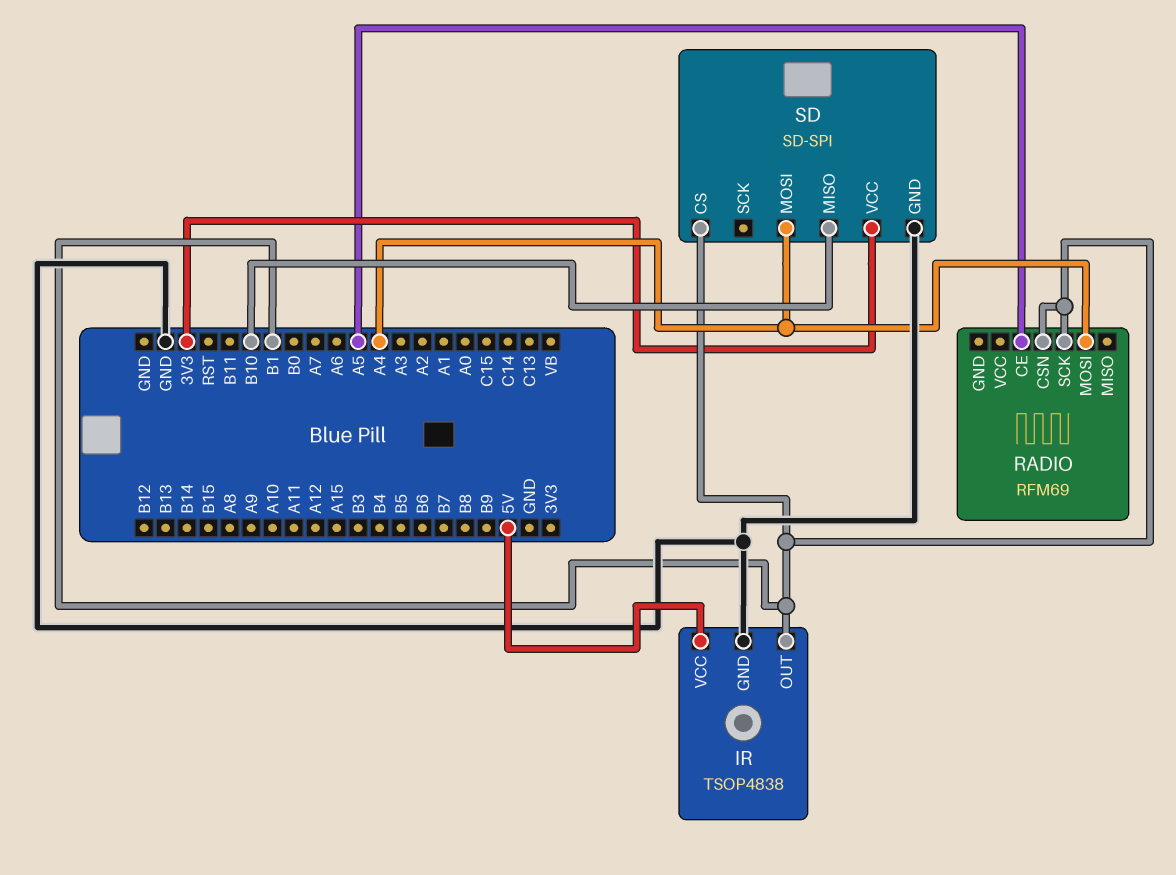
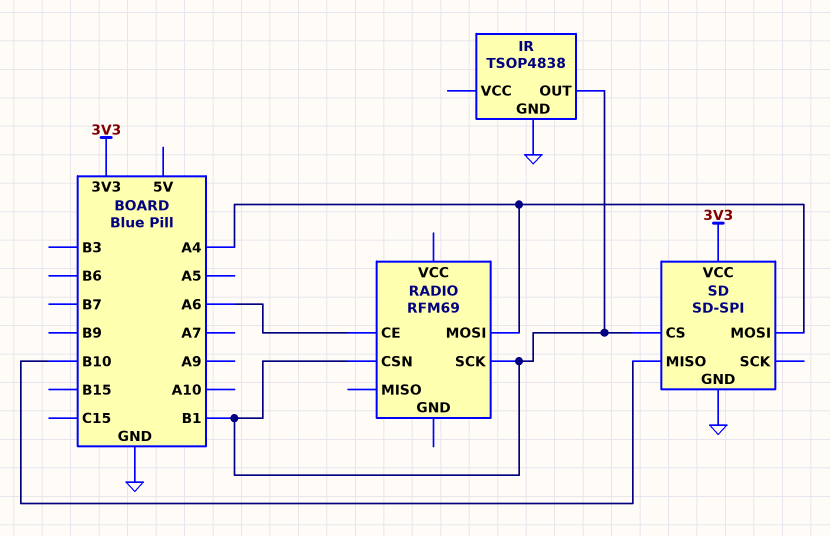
IR pin VCC: 5V -> none
RADIO pin CE: A5 -> A6

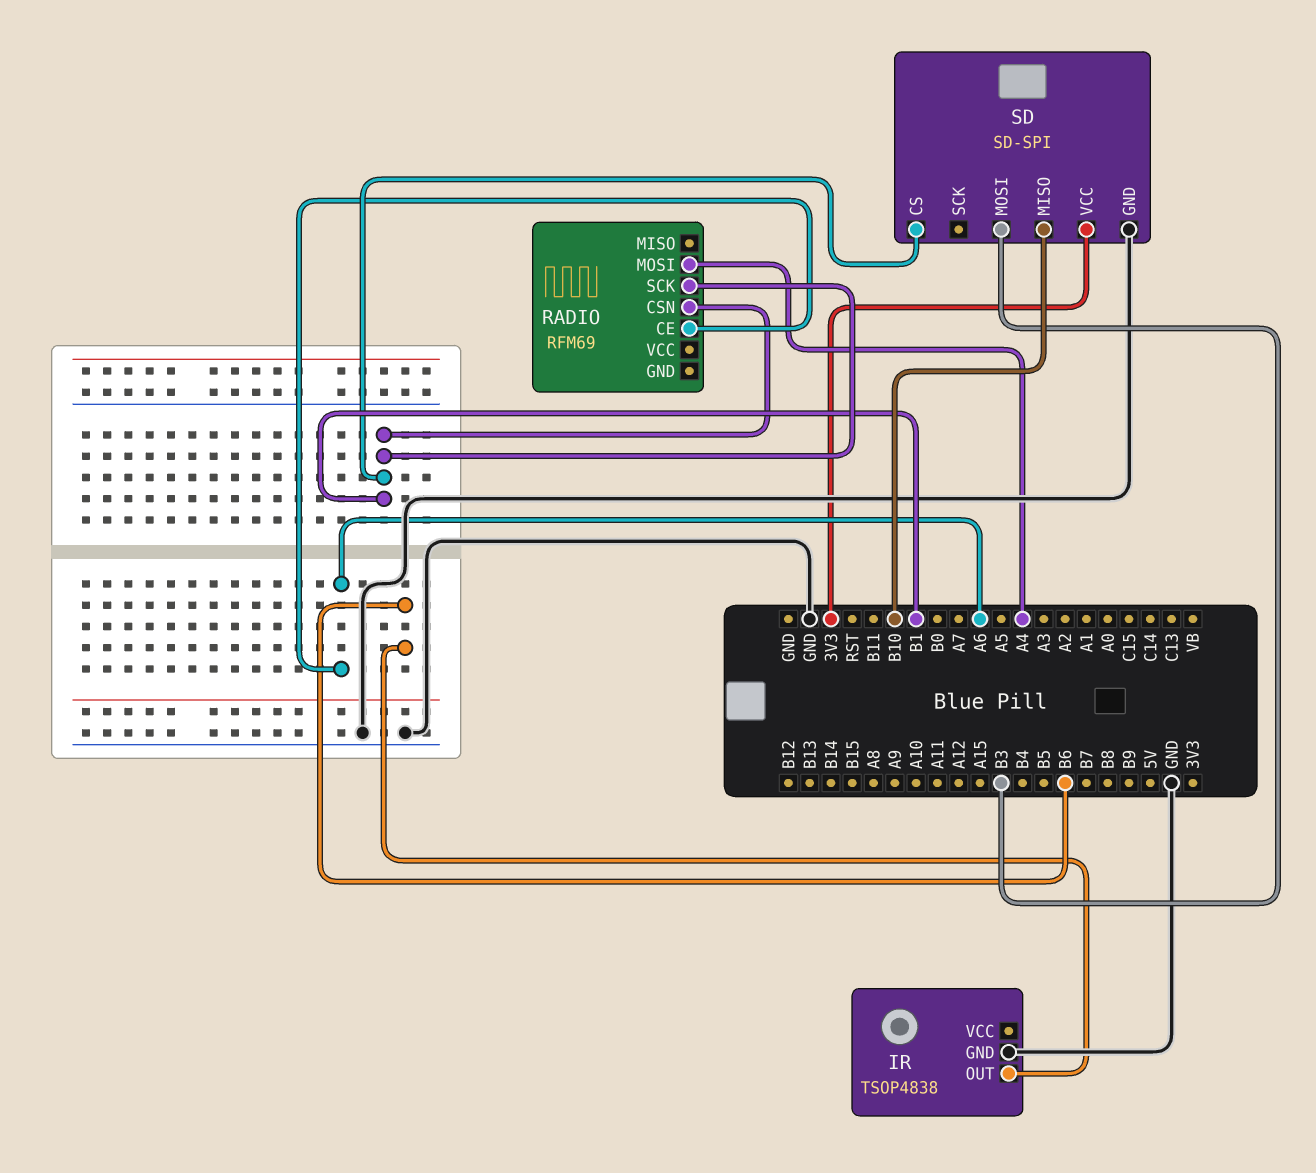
IR pin OUT: B1 -> B6
SD pin MOSI: A4 -> B3

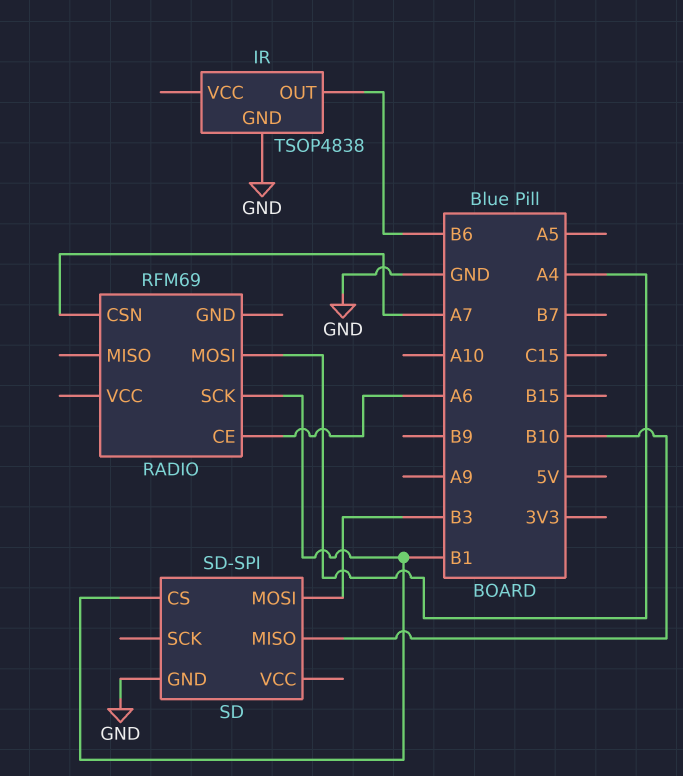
RADIO pin CSN: B1 -> A7
SD pin VCC: 3V3 -> none

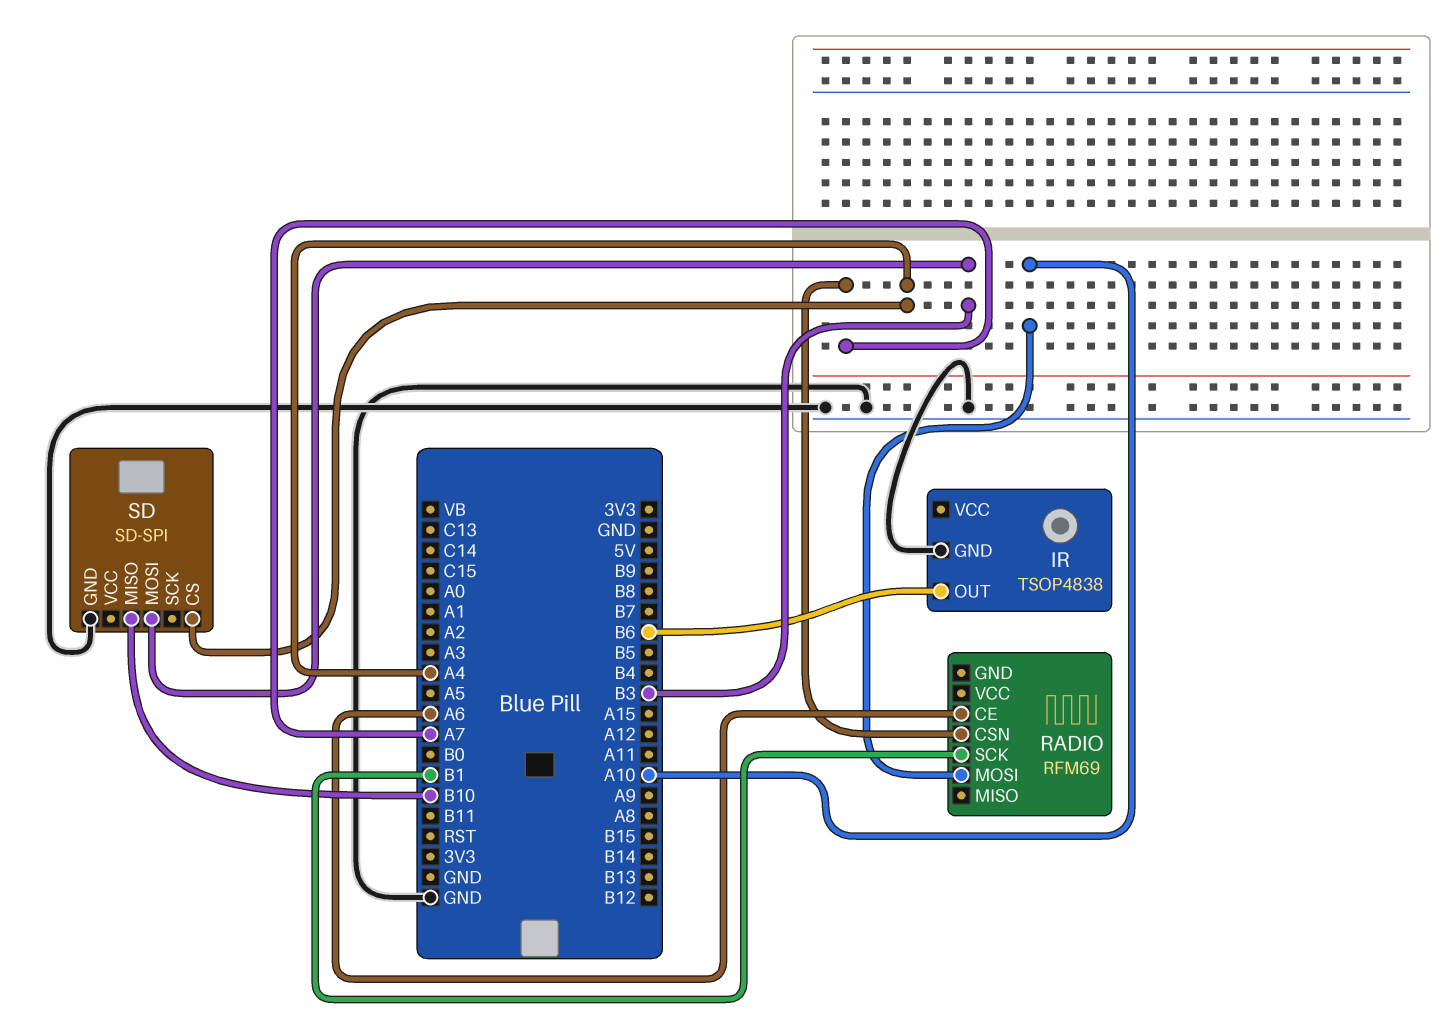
RADIO pin MOSI: A4 -> A10
SD pin CS: B1 -> A4

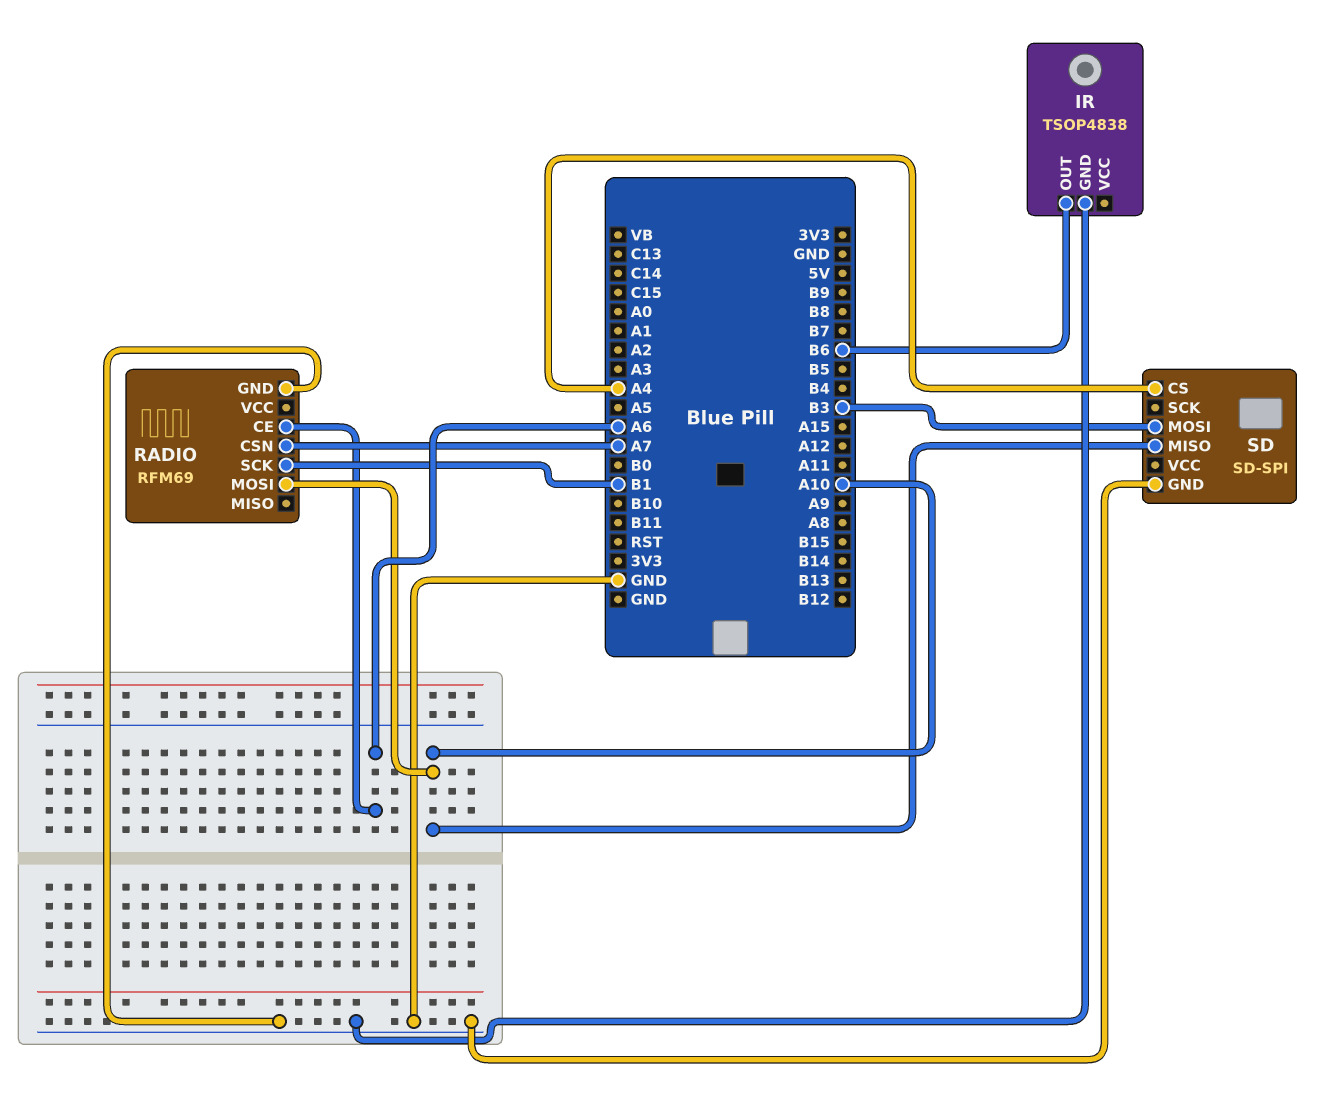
RADIO pin GND: none -> GND
SD pin MISO: B10 -> A10

